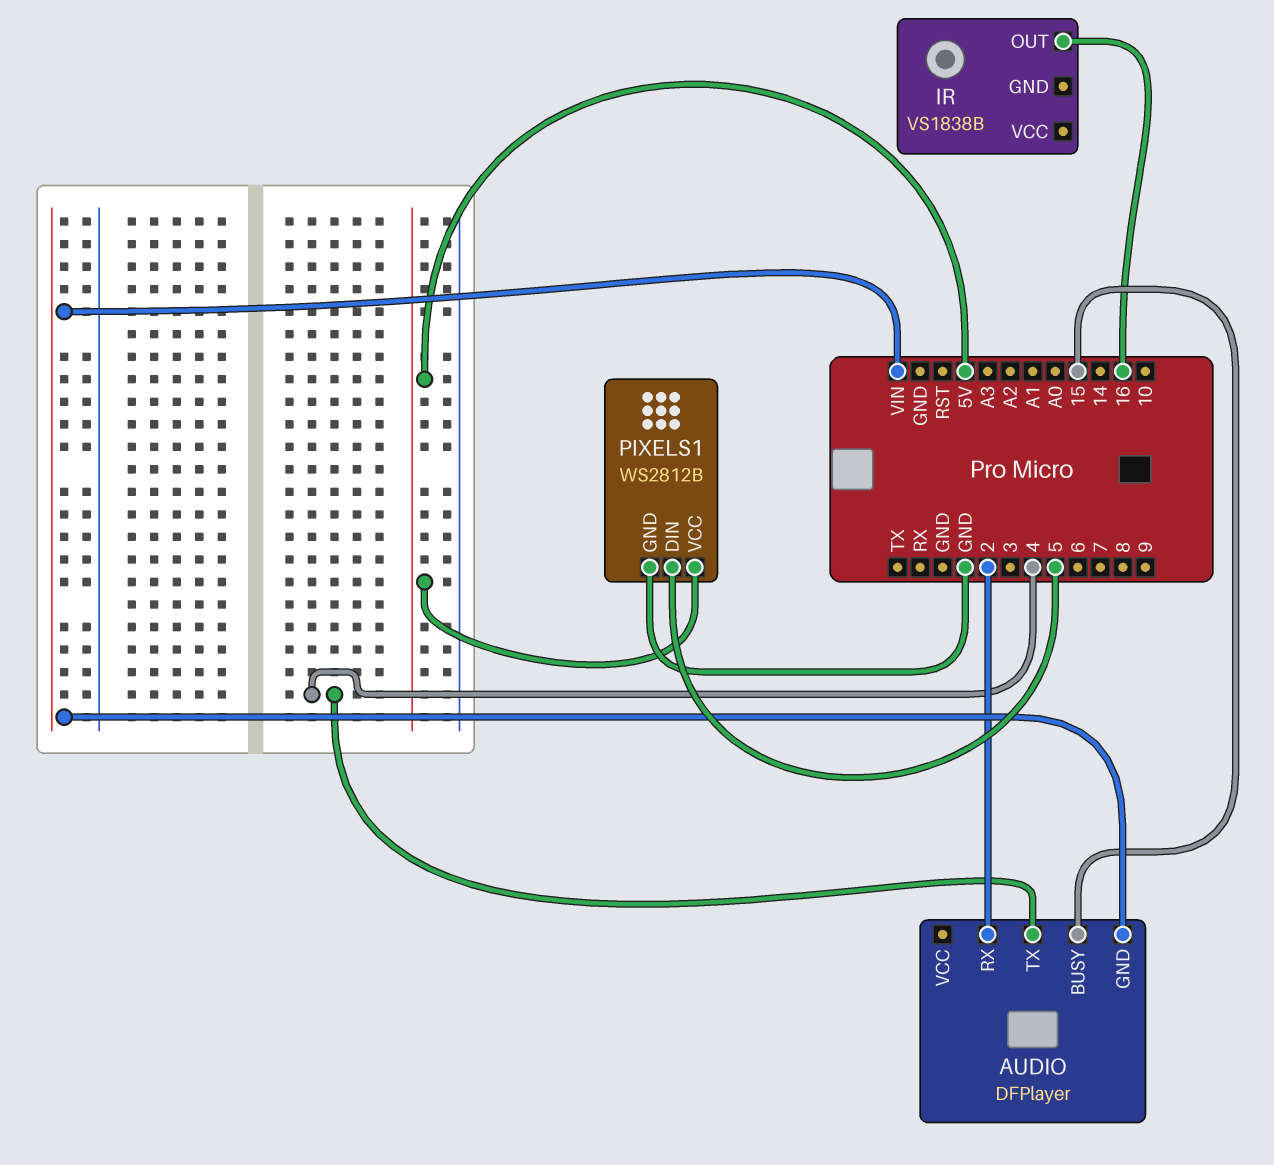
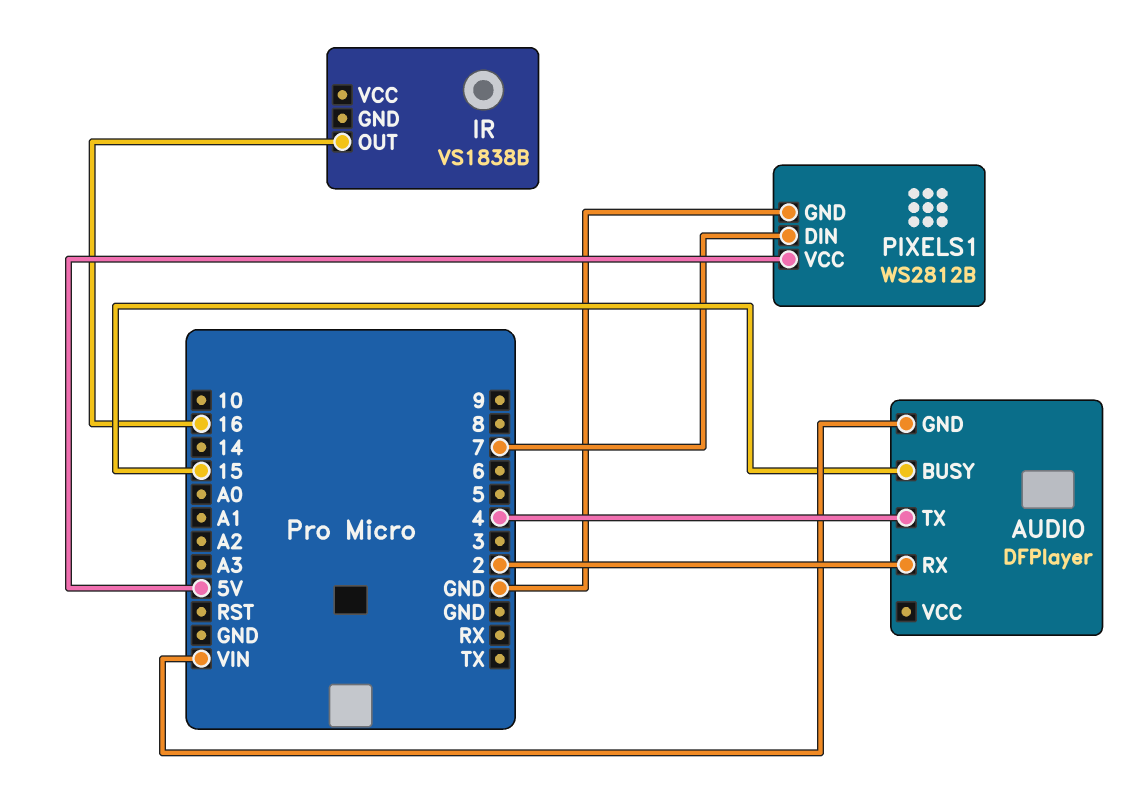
PIXELS1 pin DIN: 5 -> 7

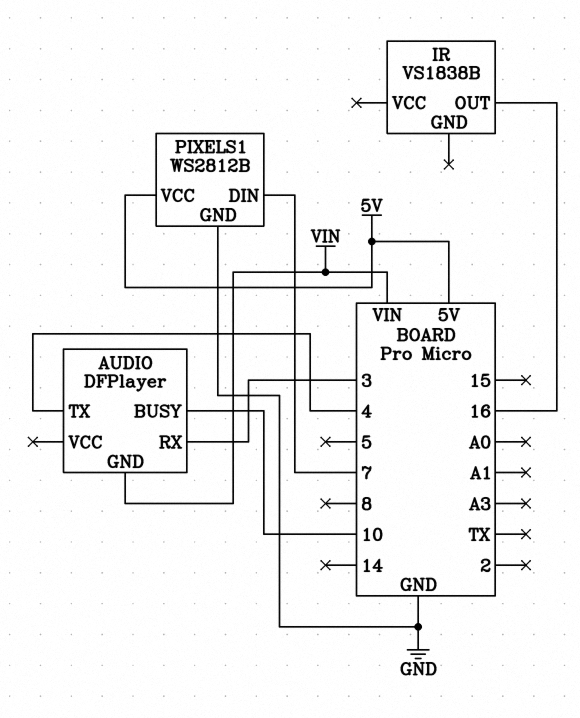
AUDIO pin BUSY: 15 -> 10
AUDIO pin RX: 2 -> 3

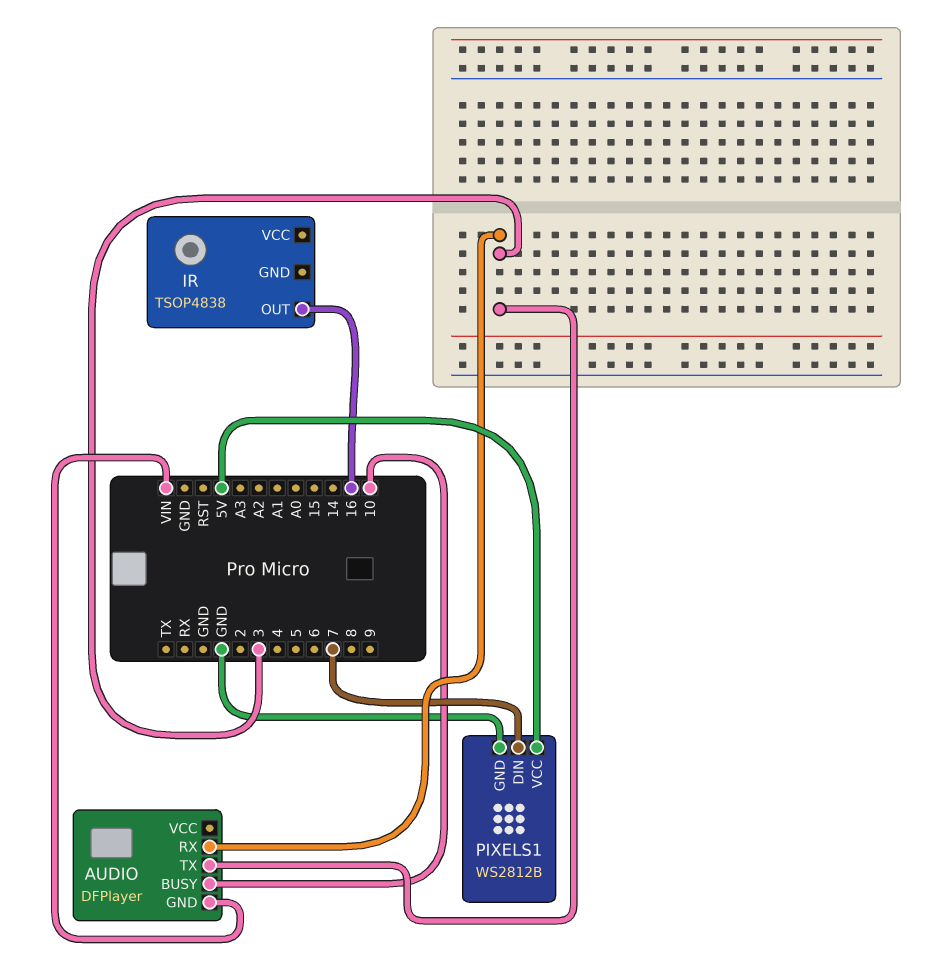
AUDIO pin TX: 4 -> 3
IR: VS1838B -> TSOP4838

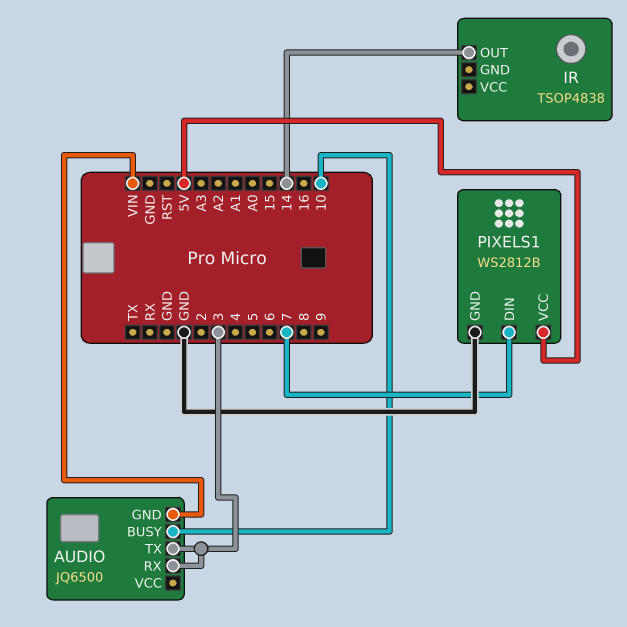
AUDIO: DFPlayer -> JQ6500
IR pin OUT: 16 -> 14

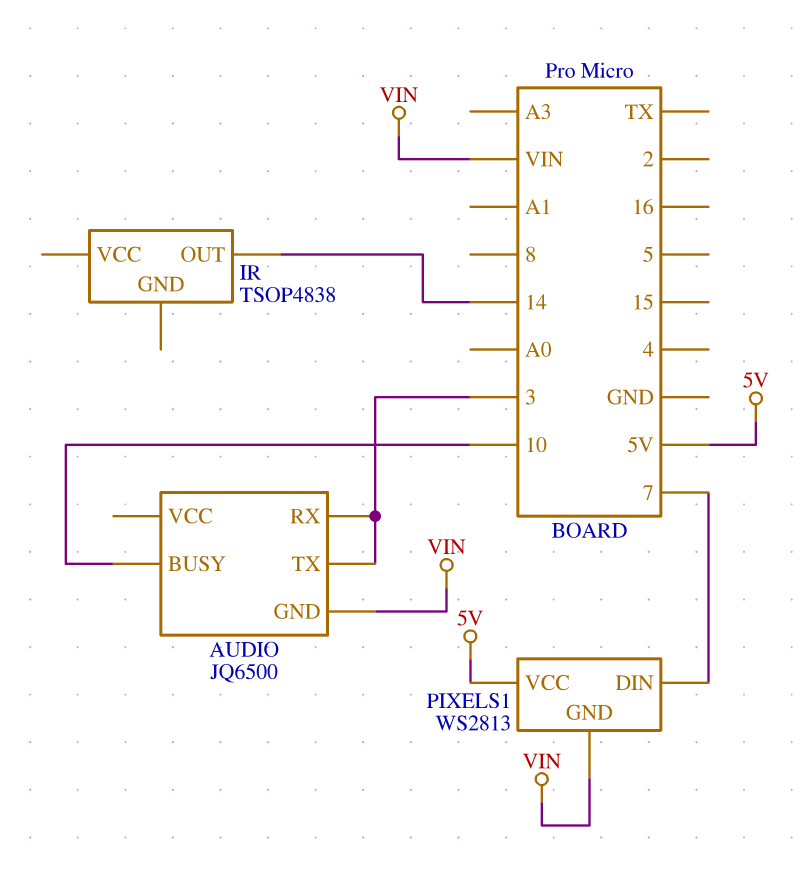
PIXELS1: WS2812B -> WS2813
PIXELS1 pin GND: GND -> VIN

